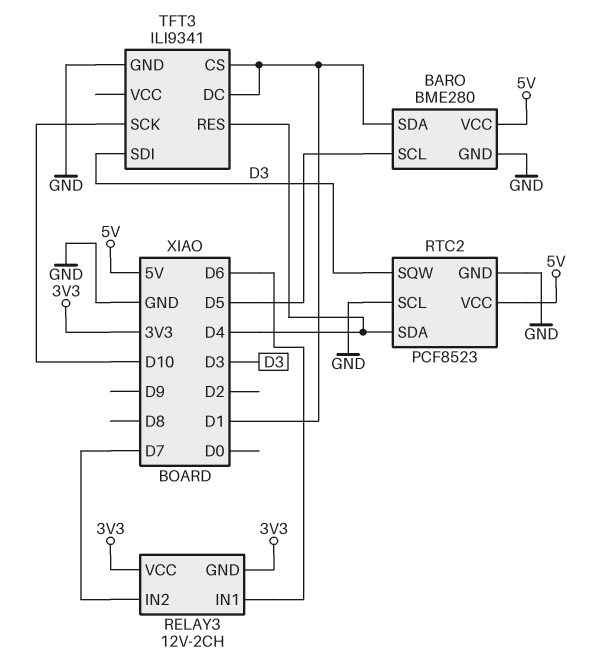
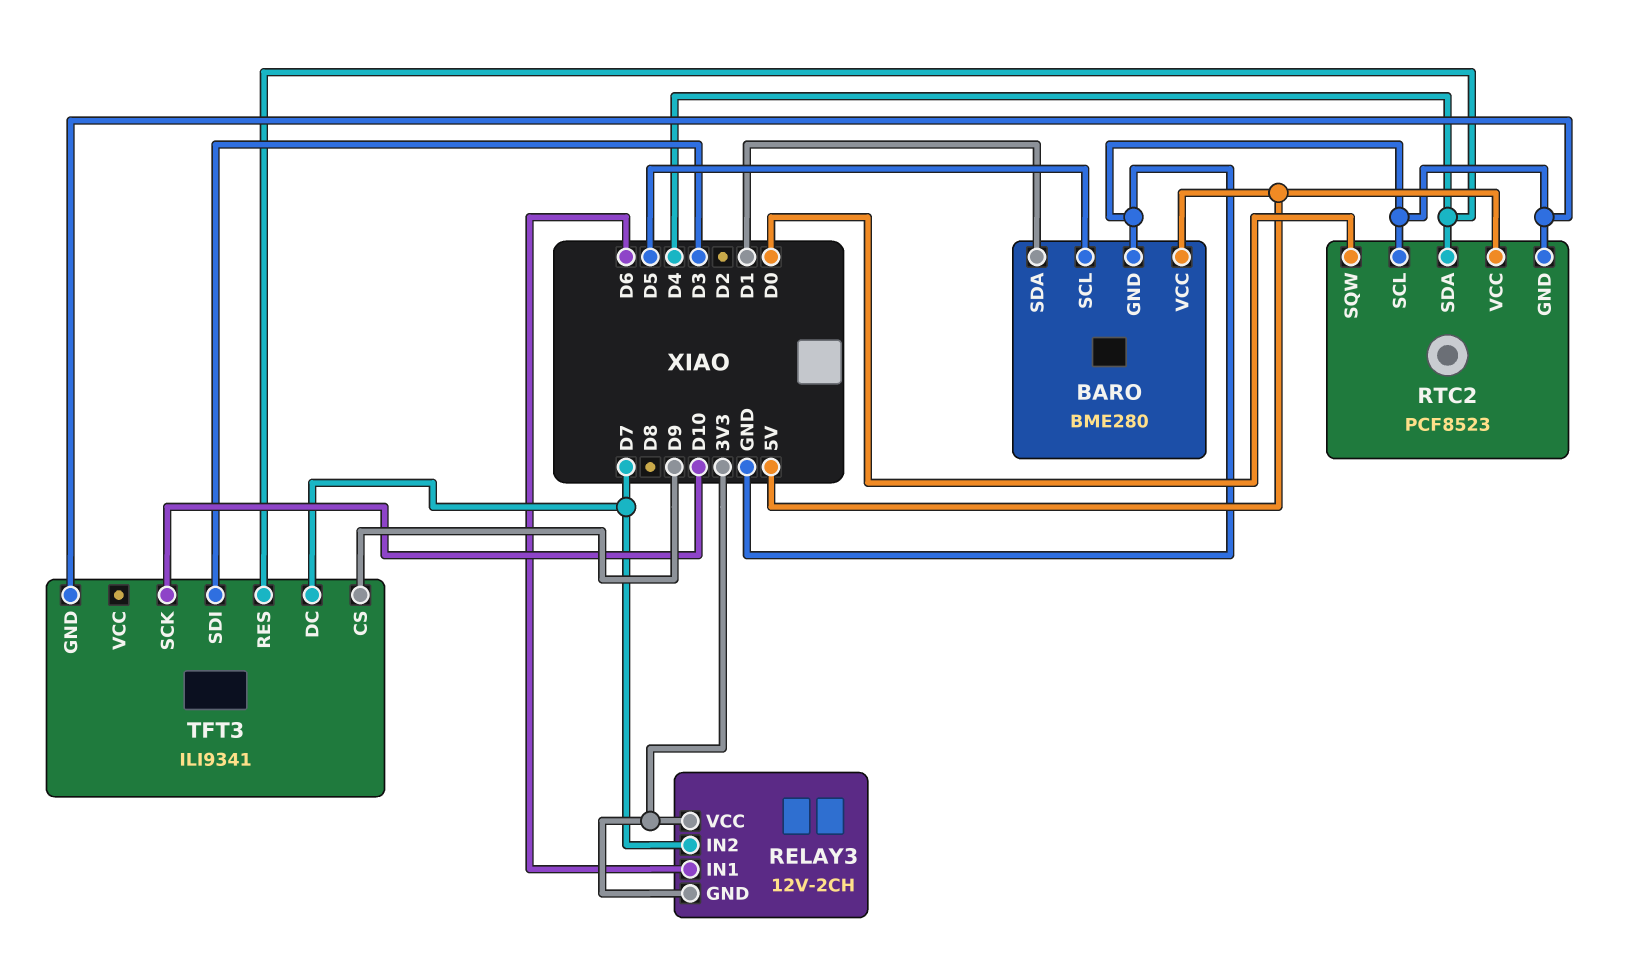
RTC2 pin SQW: D3 -> D0
TFT3 pin CS: D1 -> D9
TFT3 pin DC: D1 -> D7

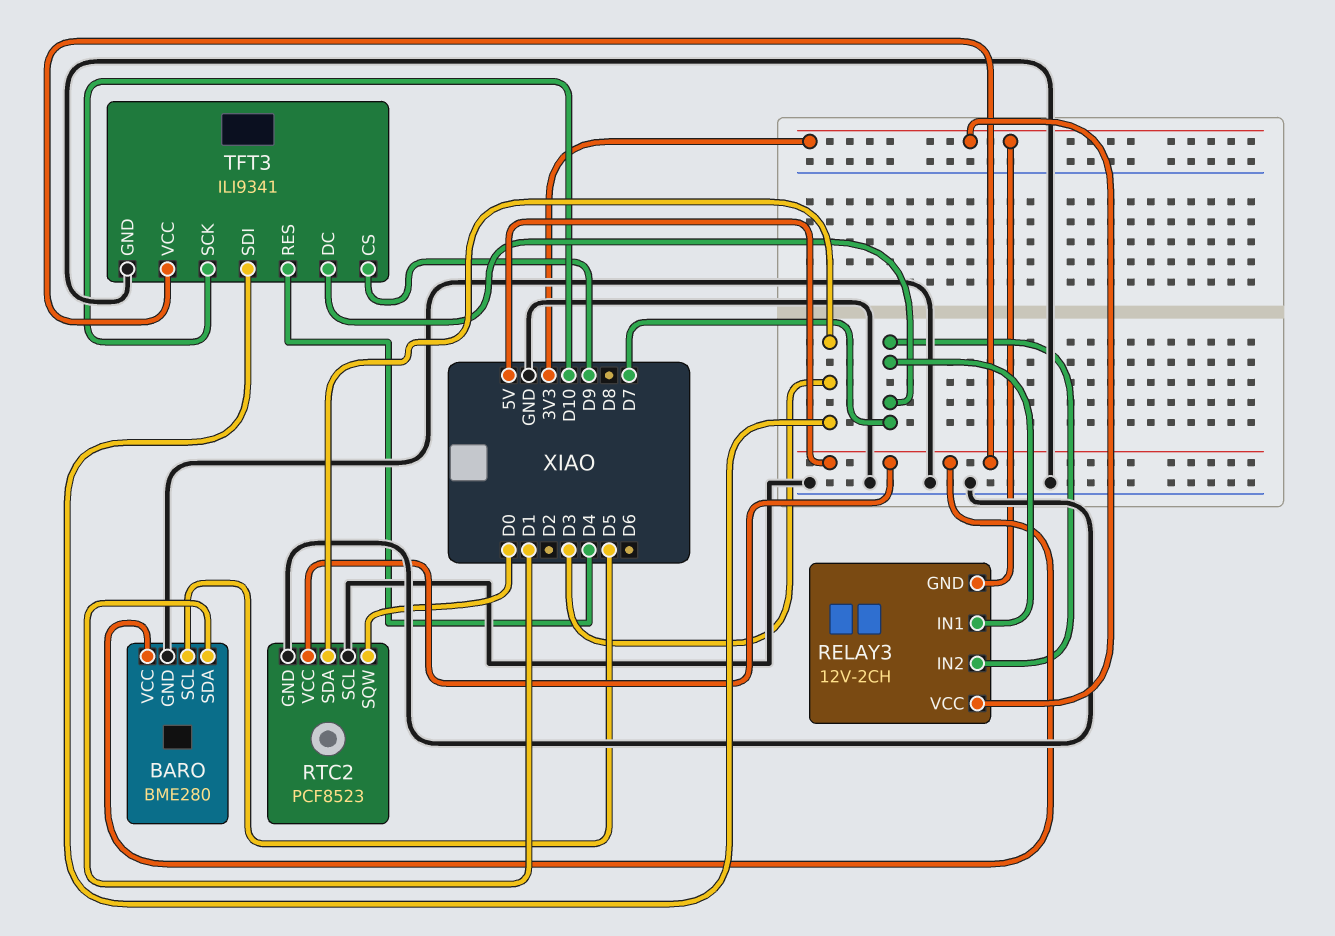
RELAY3 pin IN1: D6 -> D7
RTC2 pin SDA: D4 -> D3
TFT3 pin VCC: none -> 5V

